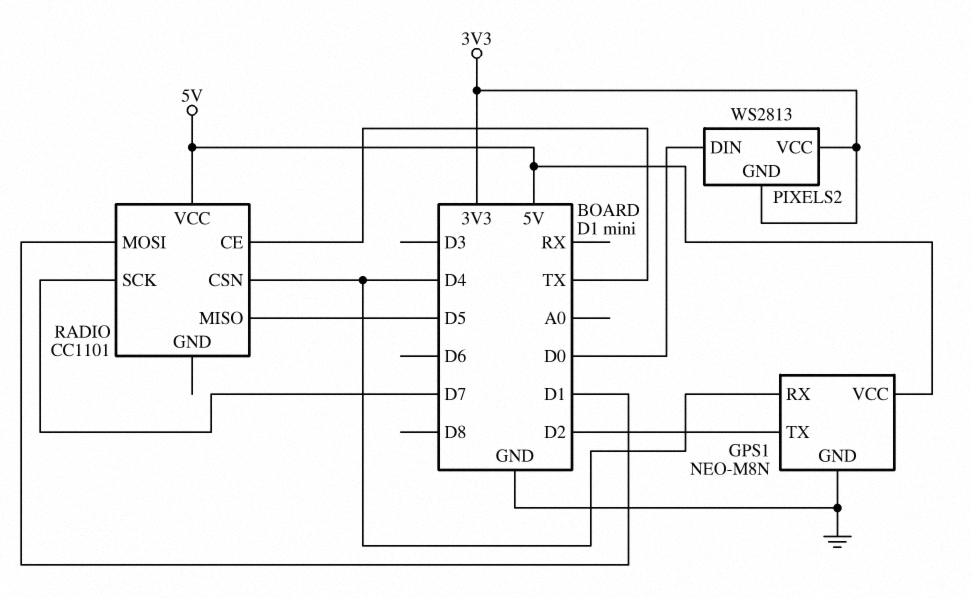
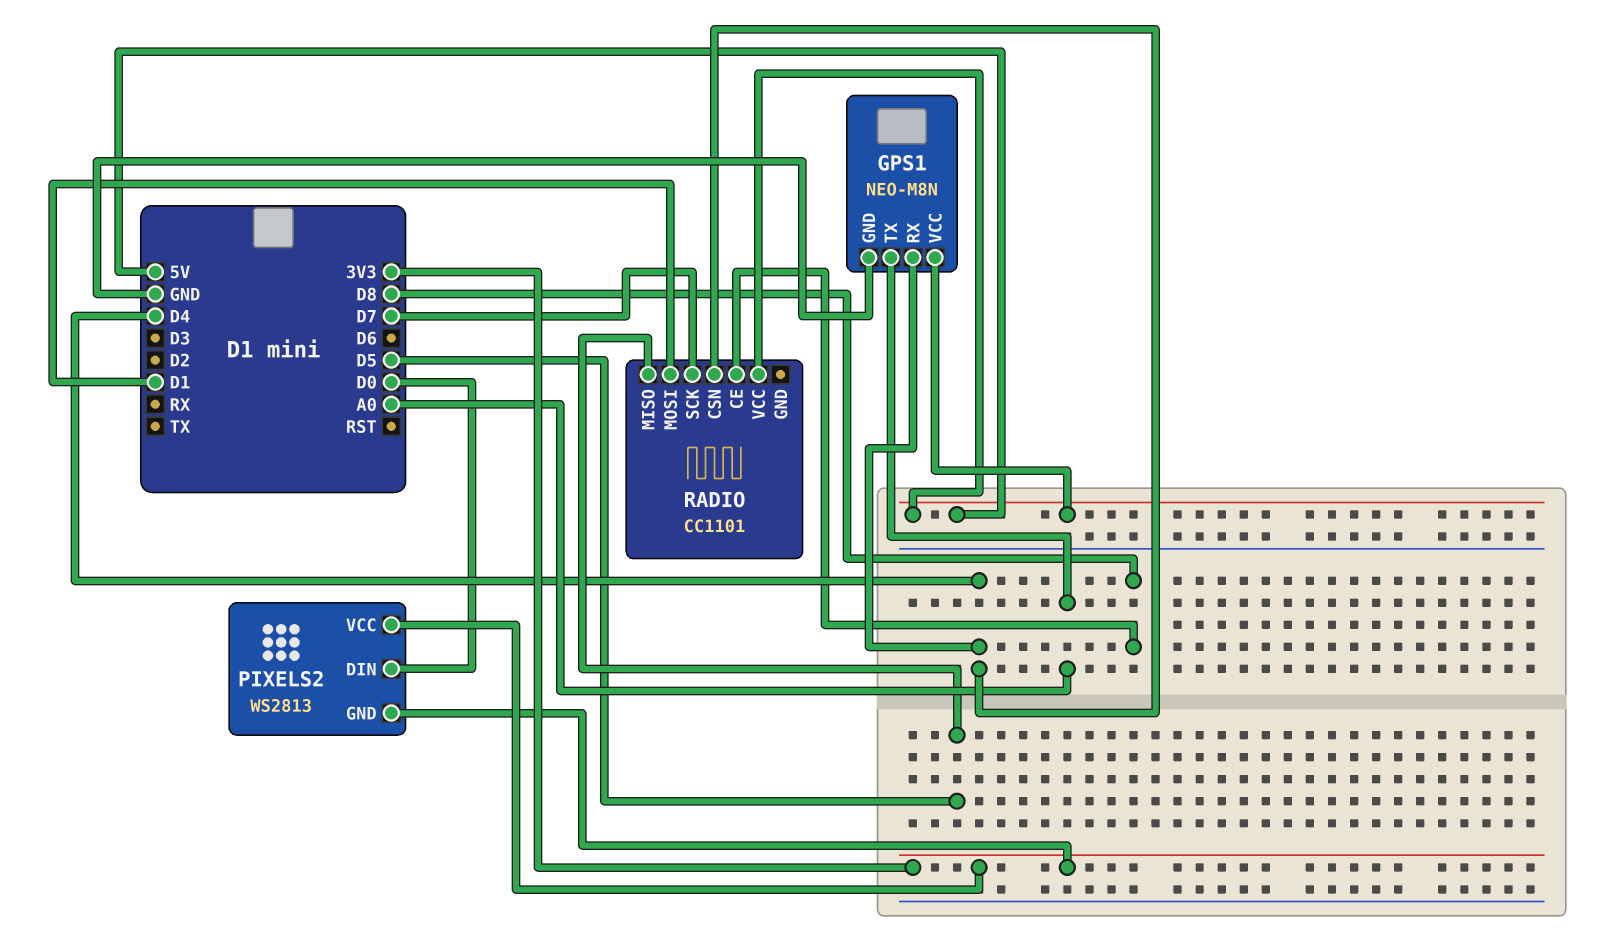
GPS1 pin TX: D2 -> A0
RADIO pin CE: TX -> D8

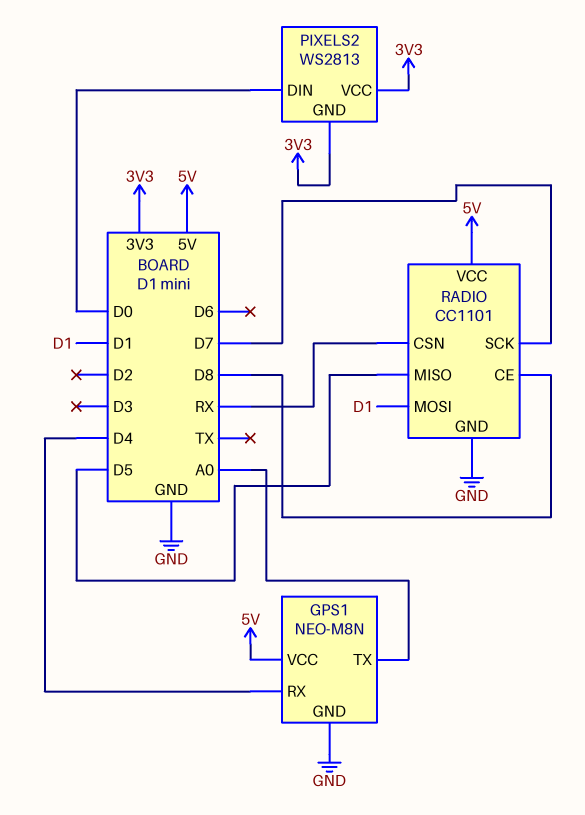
RADIO pin CSN: D4 -> RX
RADIO pin GND: none -> GND

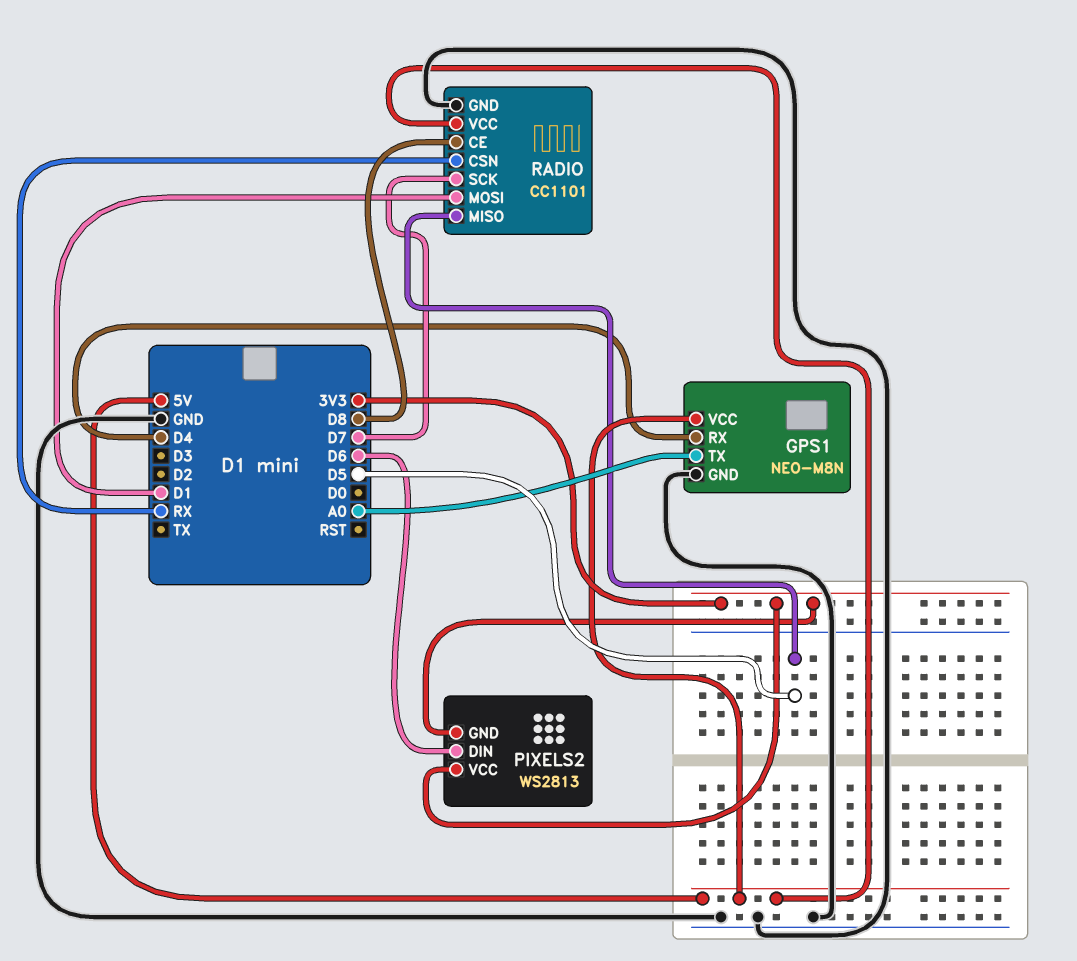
PIXELS2 pin DIN: D0 -> D6

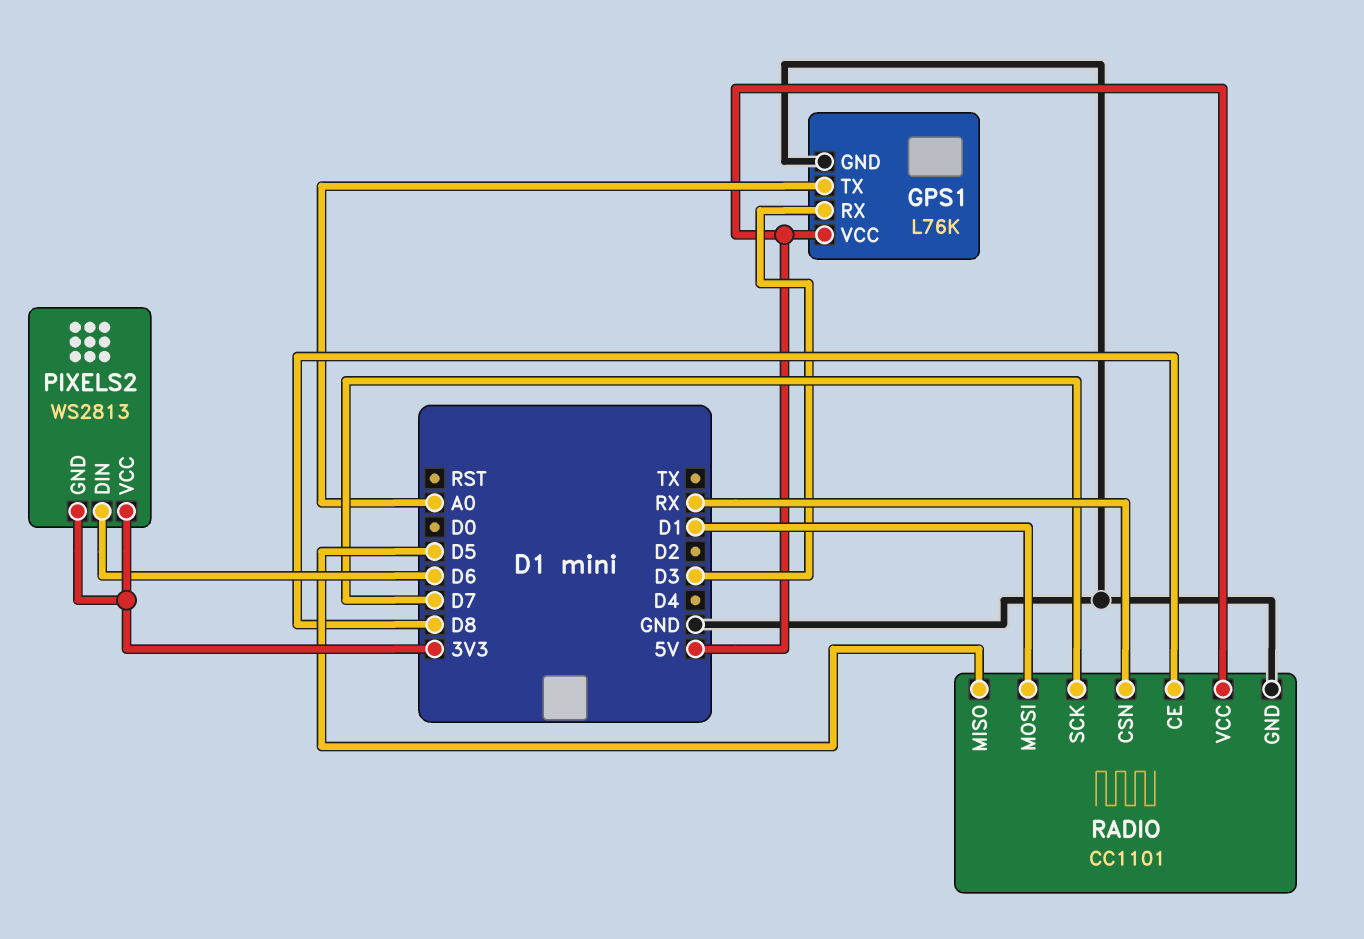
GPS1: NEO-M8N -> L76K
GPS1 pin RX: D4 -> D3

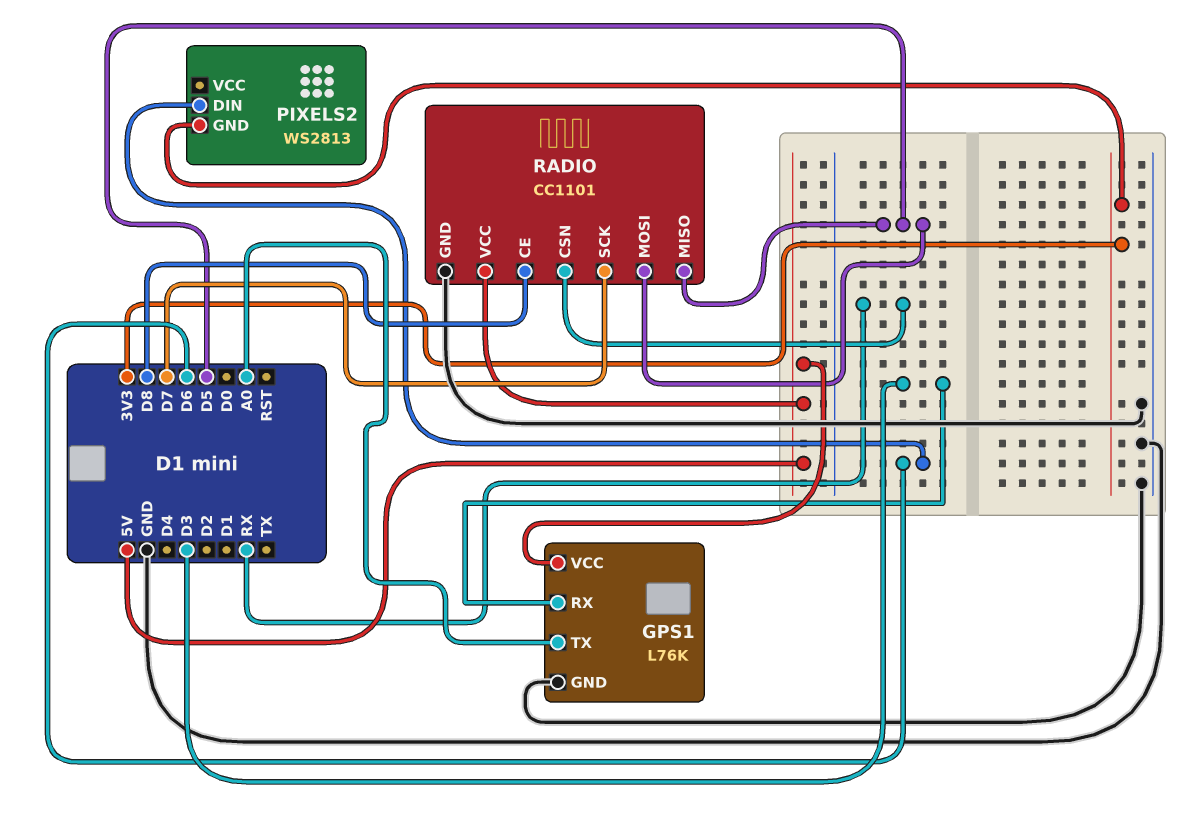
PIXELS2 pin VCC: 3V3 -> none
RADIO pin MOSI: D1 -> D5

